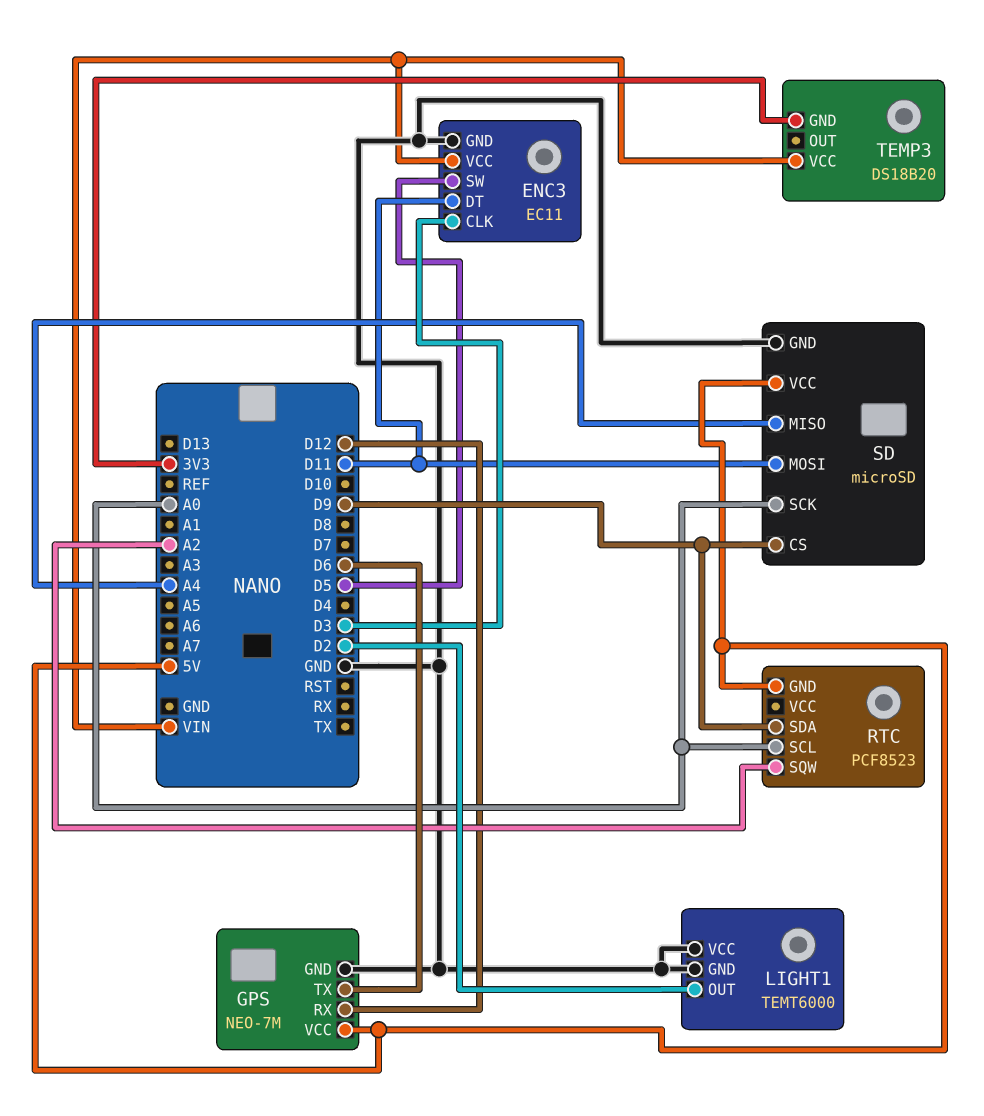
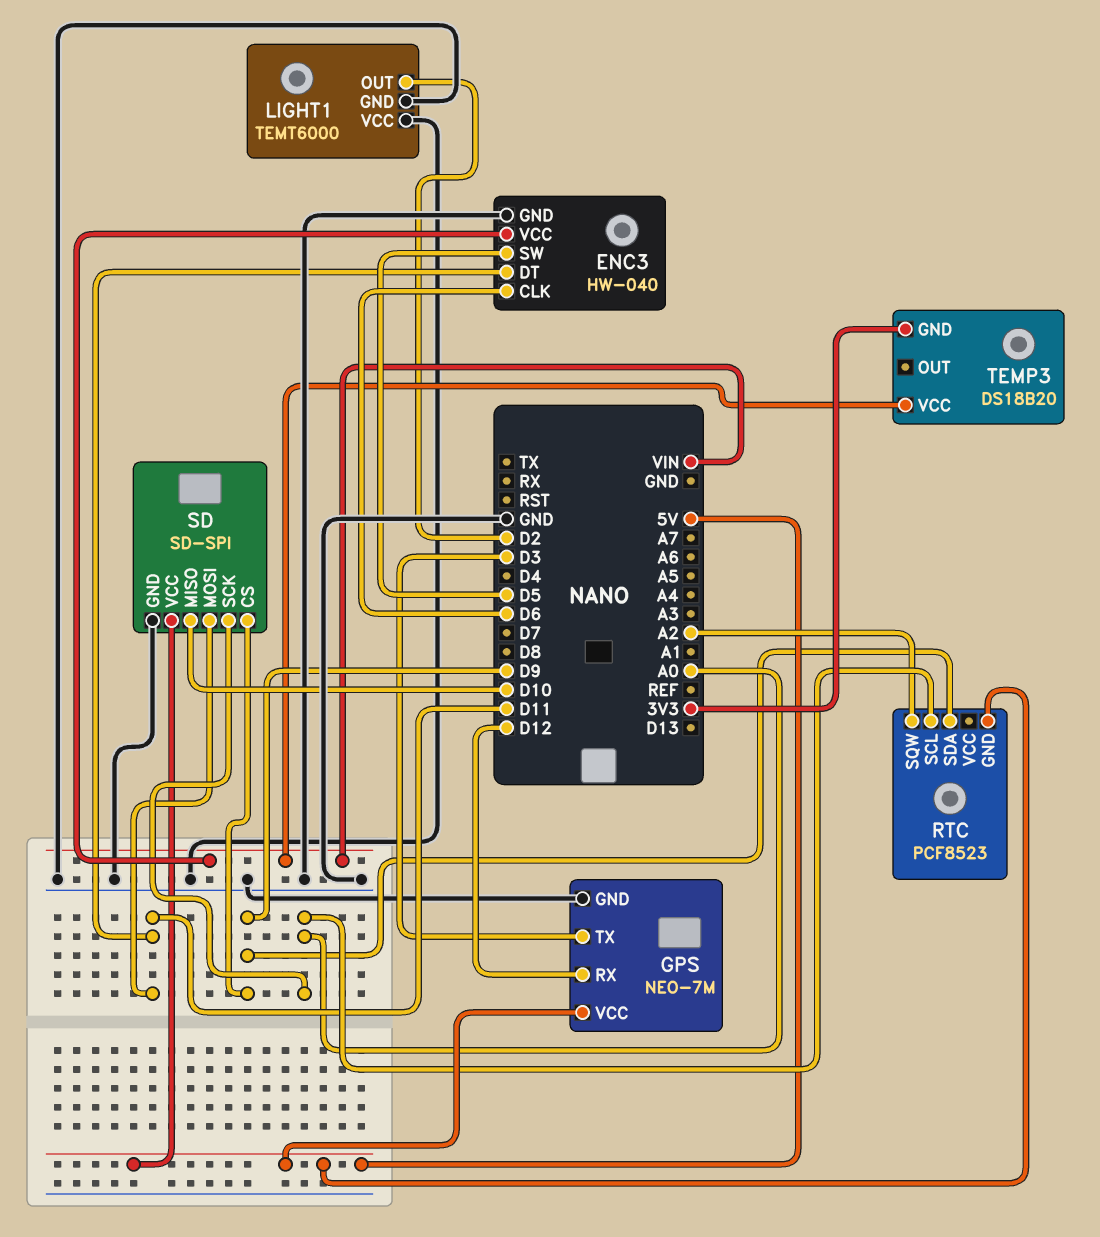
ENC3: EC11 -> HW-040
ENC3 pin CLK: D3 -> D6
GPS pin TX: D6 -> D3
SD: microSD -> SD-SPI
SD pin MISO: A4 -> D10

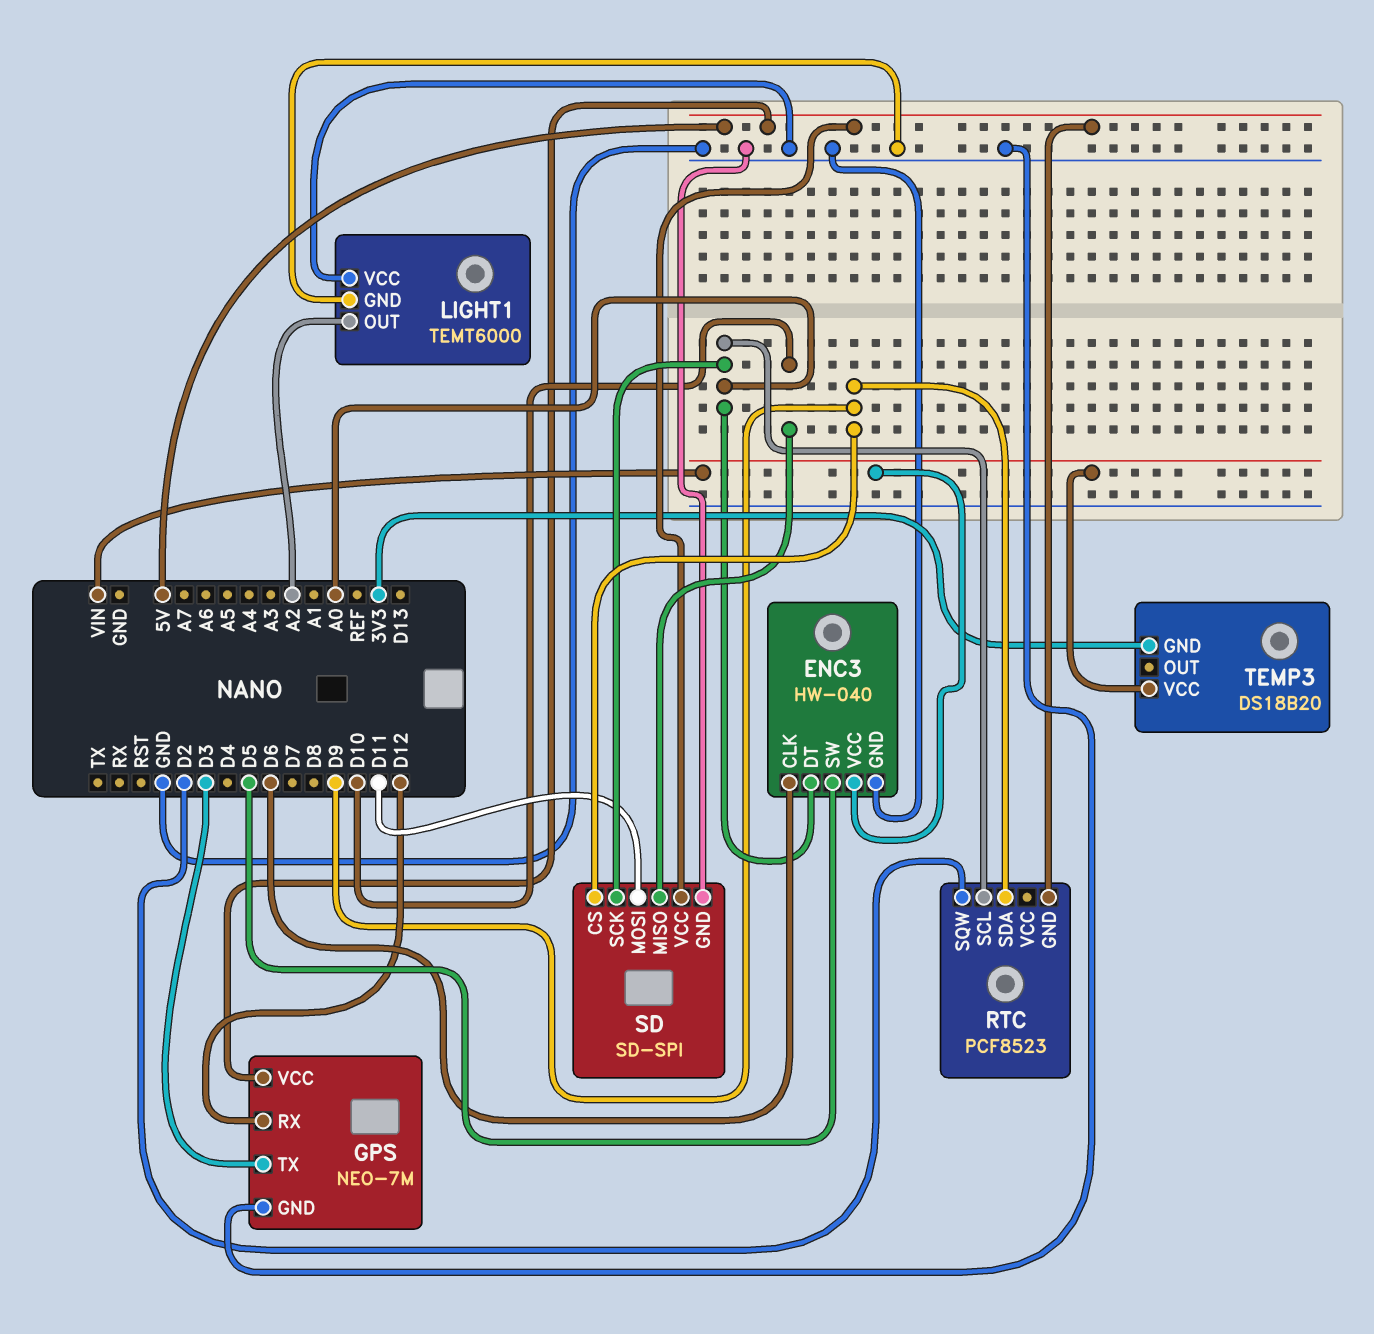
ENC3 pin DT: D11 -> A0
LIGHT1 pin OUT: D2 -> A2
RTC pin SQW: A2 -> D2

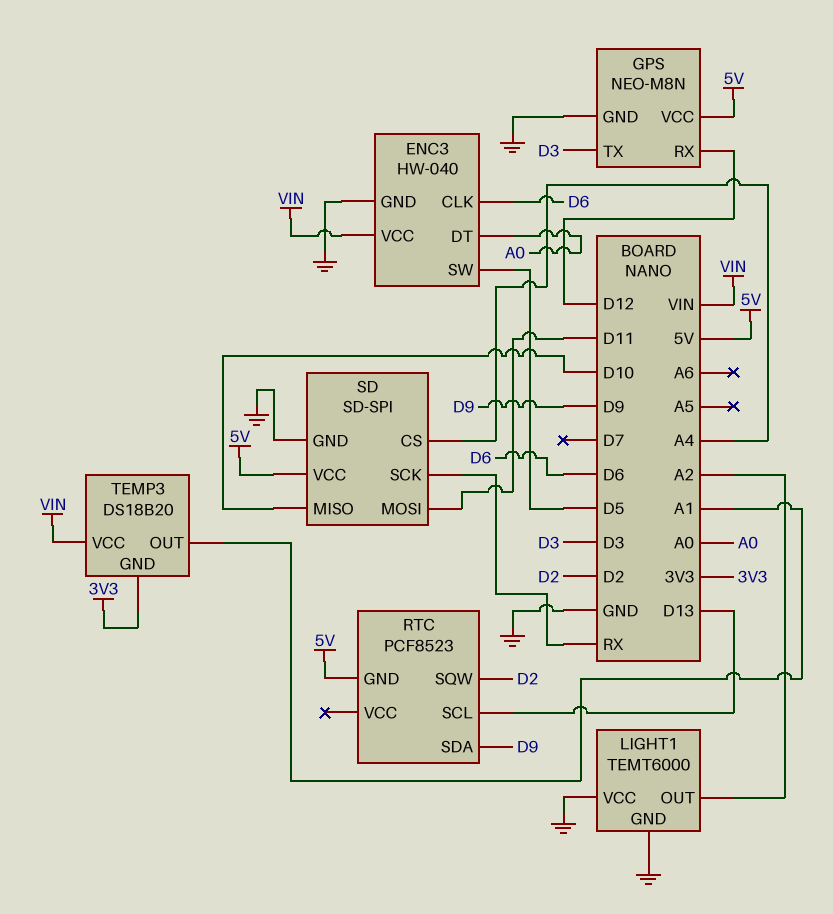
GPS: NEO-7M -> NEO-M8N
RTC pin SCL: A0 -> D13
SD pin CS: D9 -> A4
SD pin SCK: A0 -> RX
TEMP3 pin OUT: none -> A1

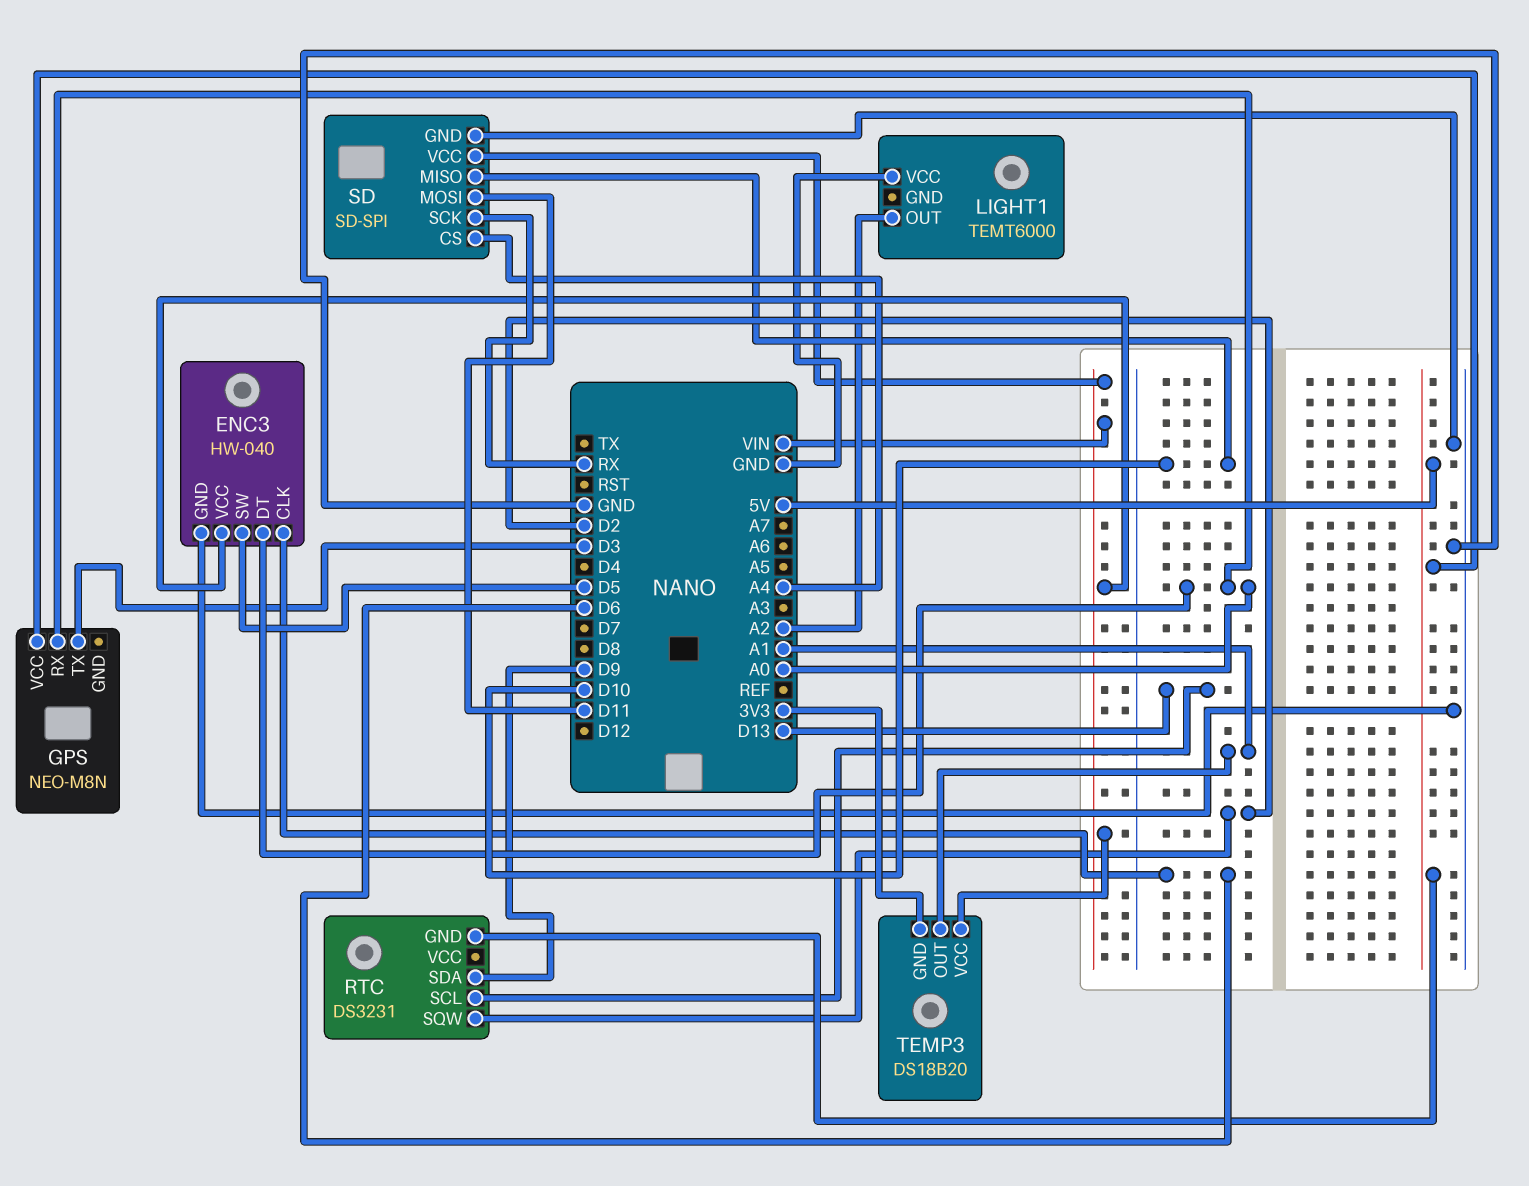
GPS pin GND: GND -> none
GPS pin RX: D12 -> A0
LIGHT1 pin GND: GND -> none
RTC: PCF8523 -> DS3231
SD pin VCC: 5V -> VIN

